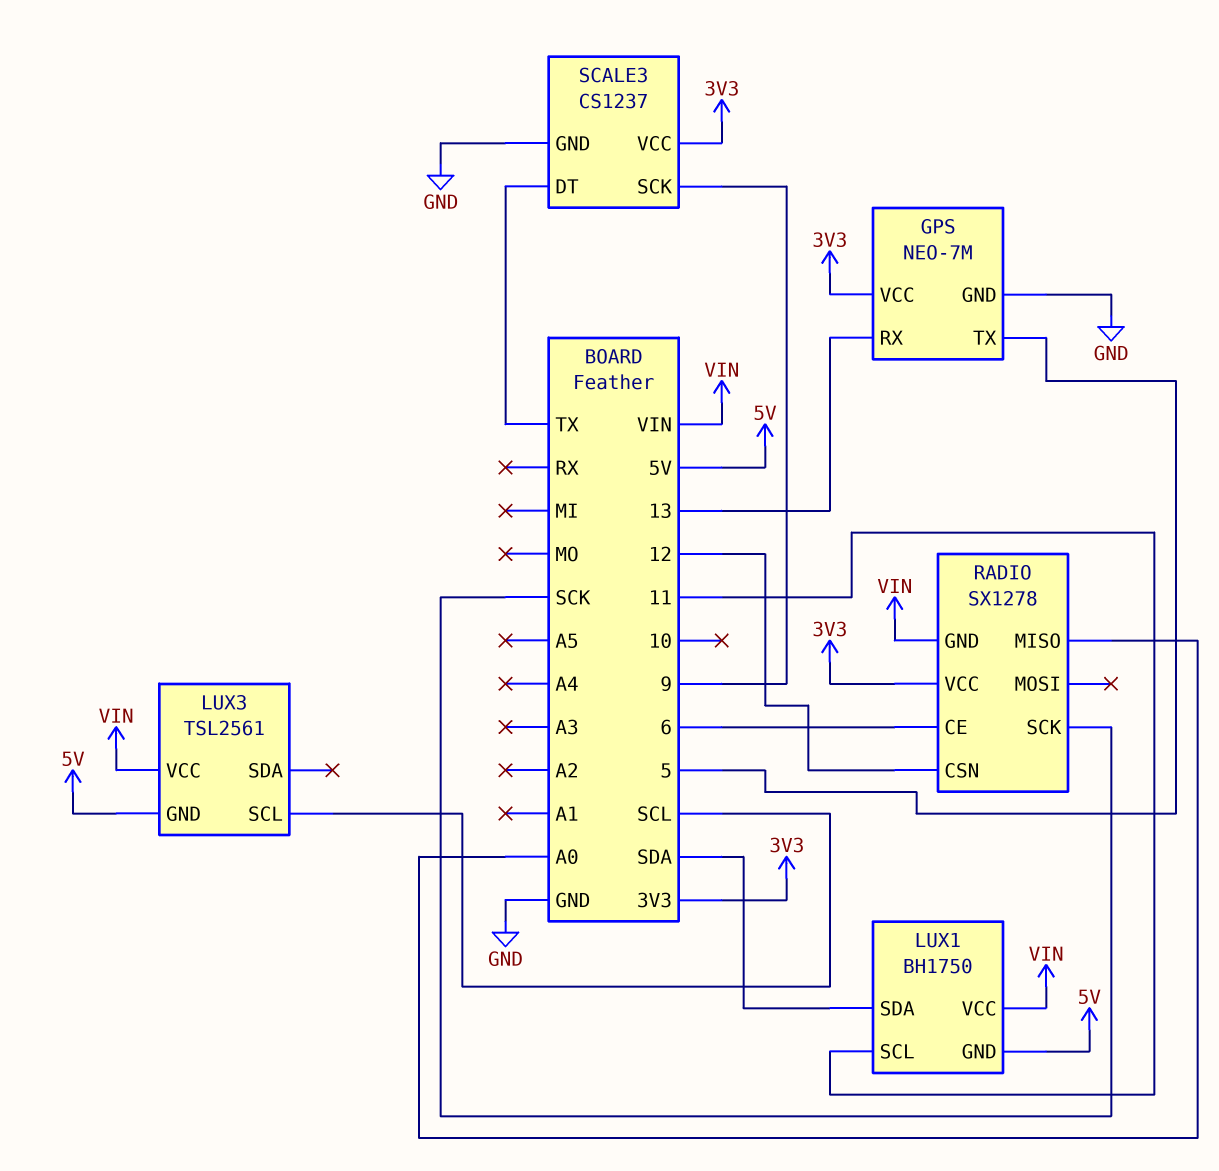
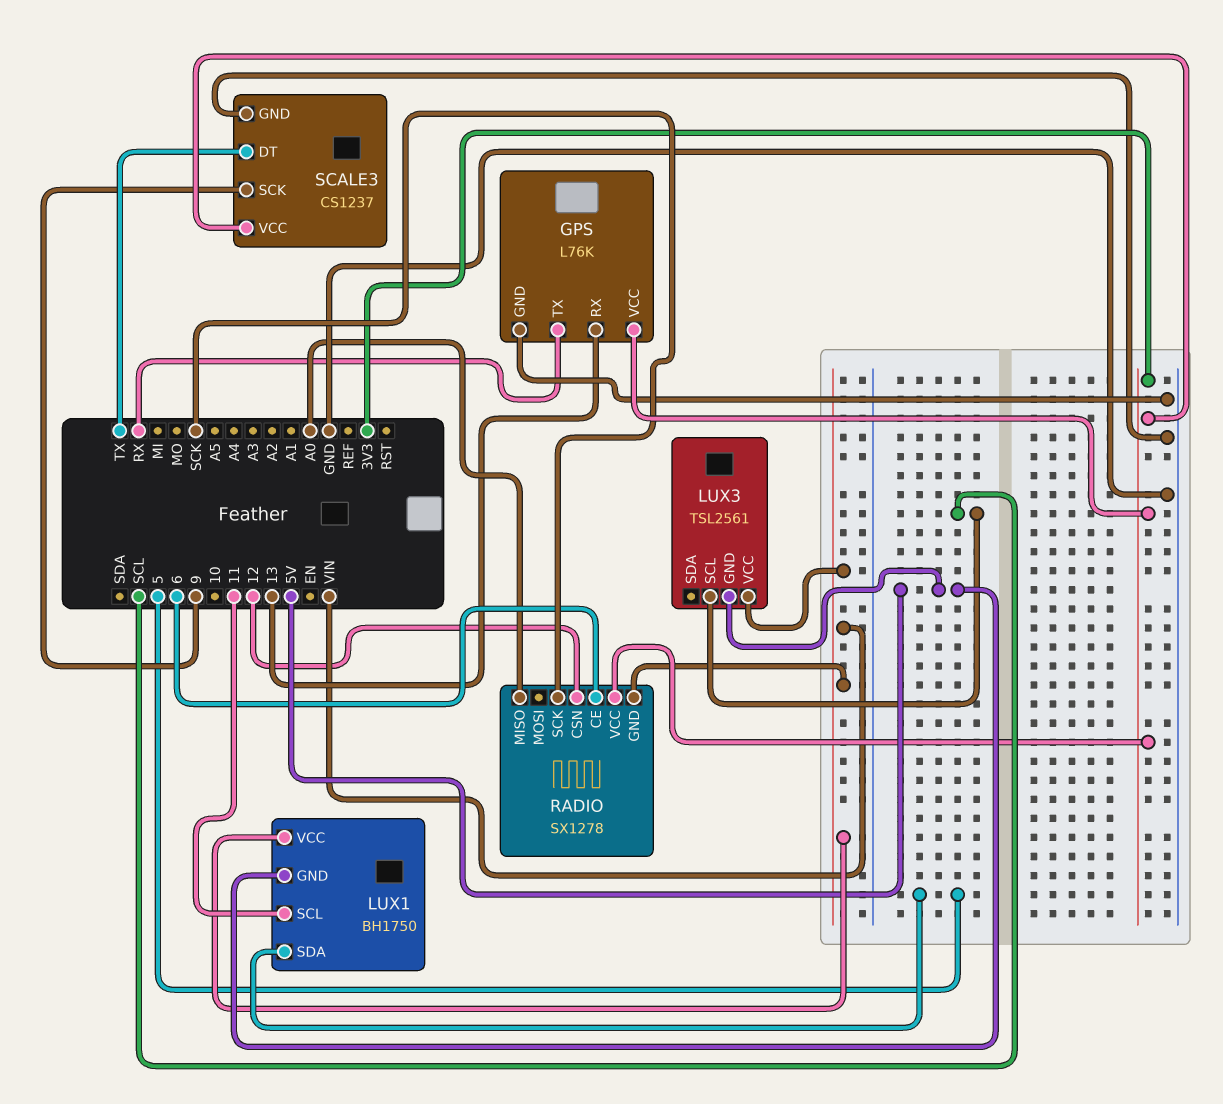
GPS: NEO-7M -> L76K
GPS pin TX: 5 -> RX
LUX1 pin SDA: SDA -> 5

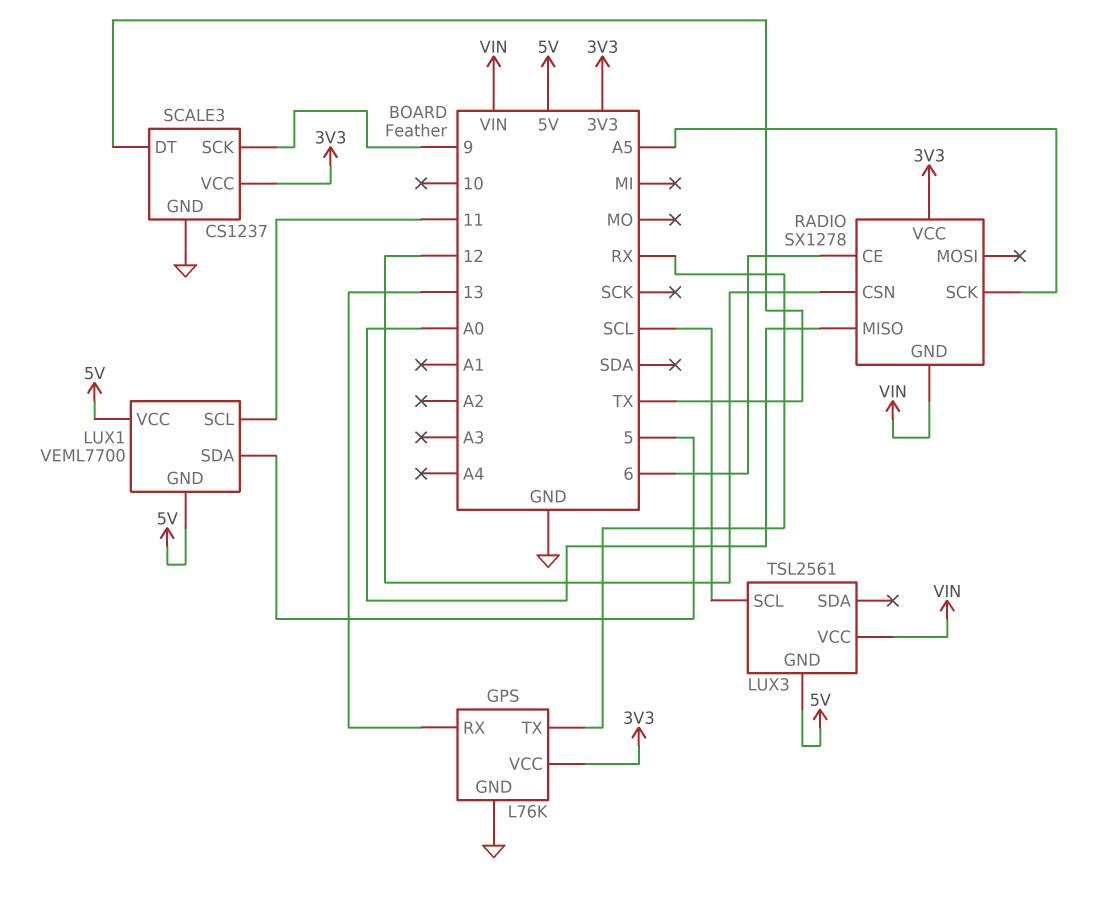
LUX1: BH1750 -> VEML7700
LUX1 pin VCC: VIN -> 5V
RADIO pin SCK: SCK -> A5

